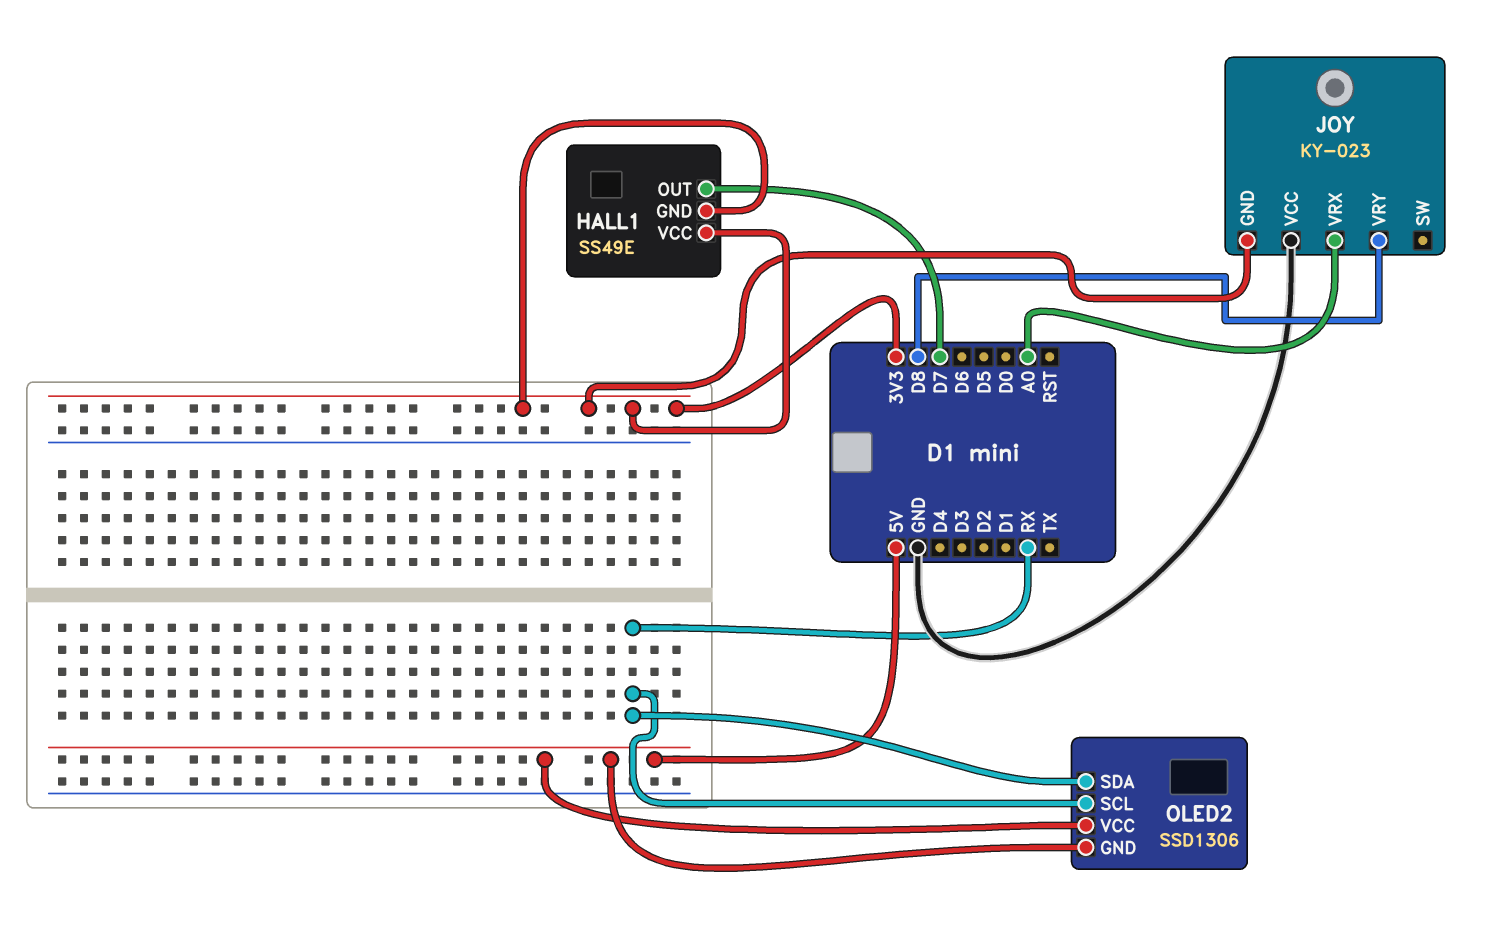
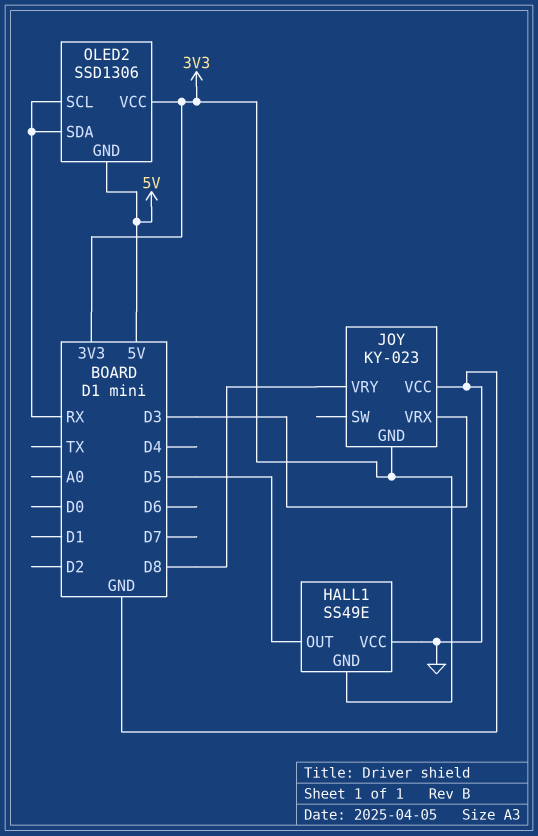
HALL1 pin OUT: D7 -> D5
HALL1 pin VCC: 3V3 -> GND
JOY pin VRX: A0 -> D3
OLED2 pin VCC: 5V -> 3V3

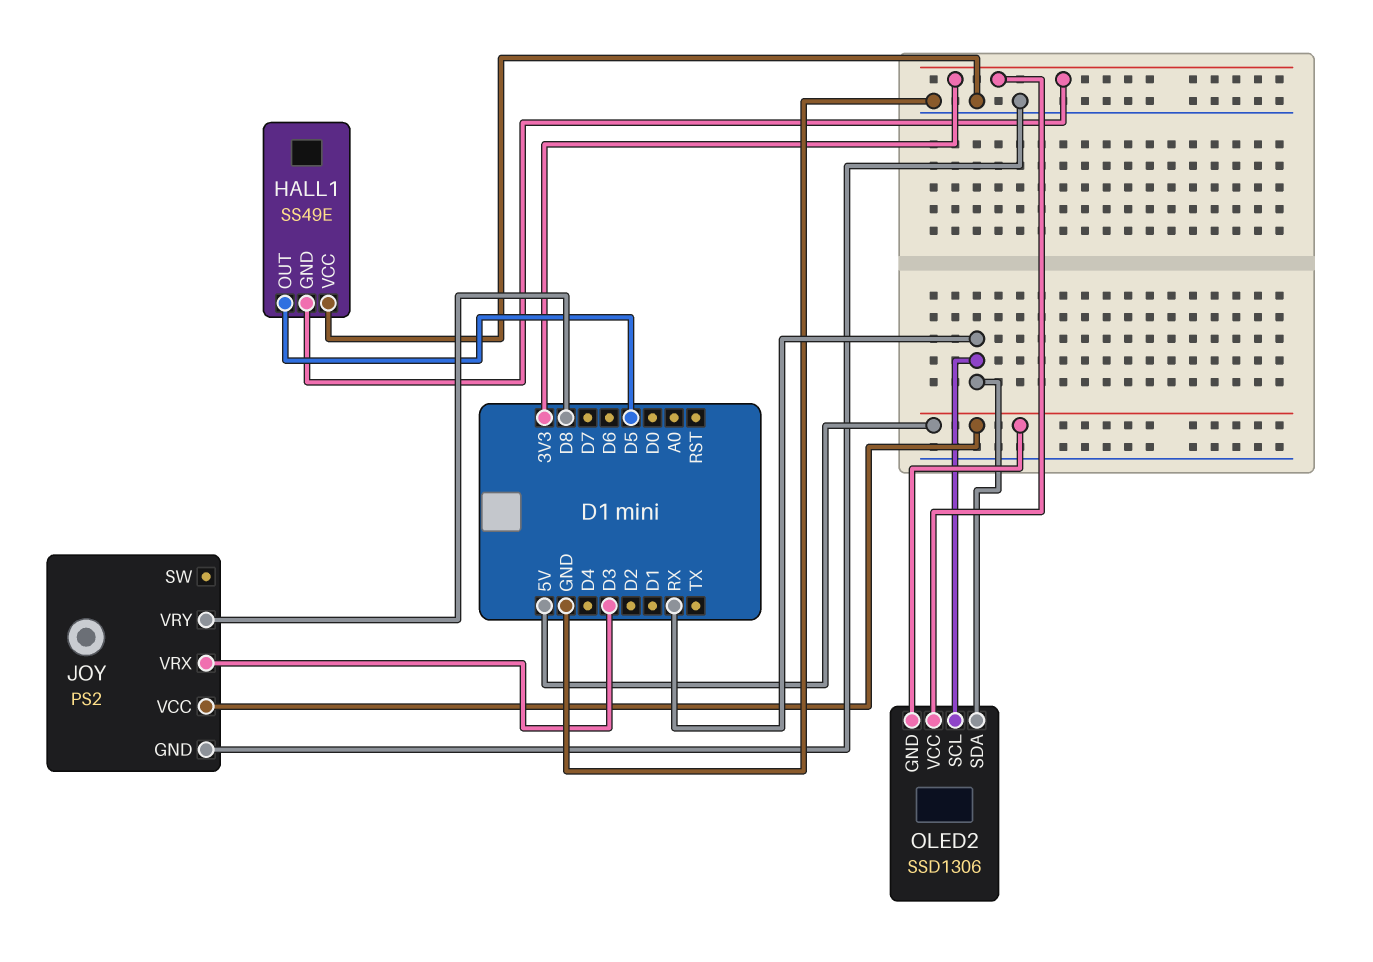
JOY: KY-023 -> PS2
JOY pin GND: 3V3 -> GND
JOY pin VCC: GND -> 5V

